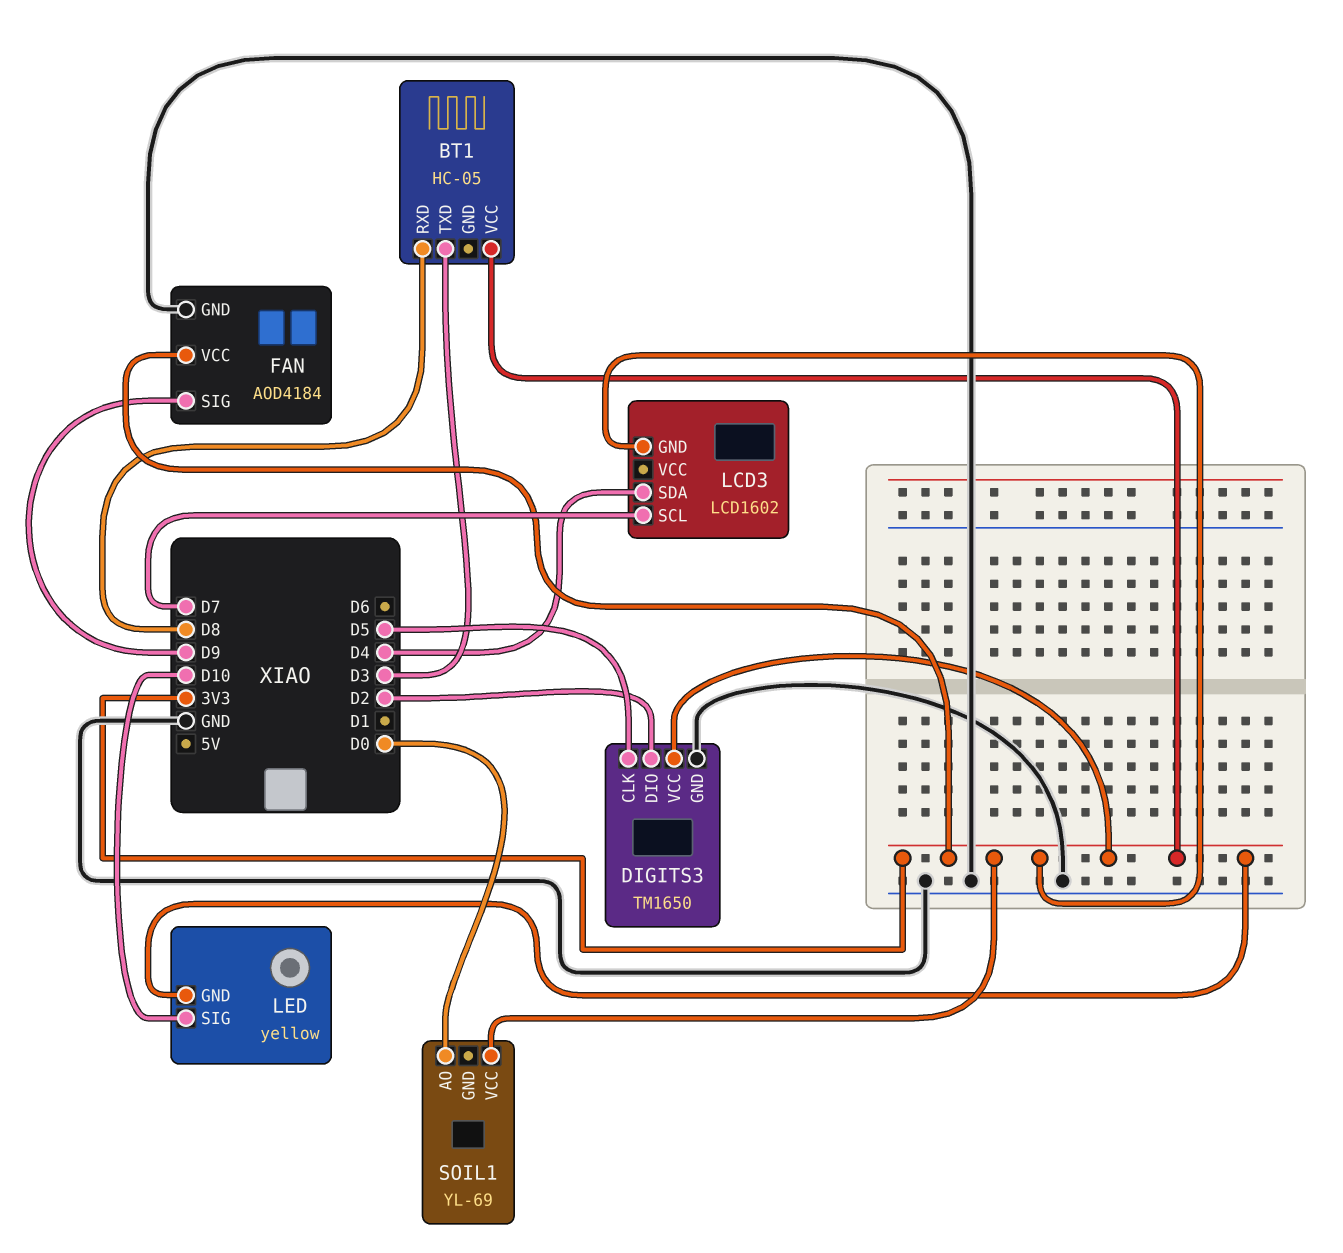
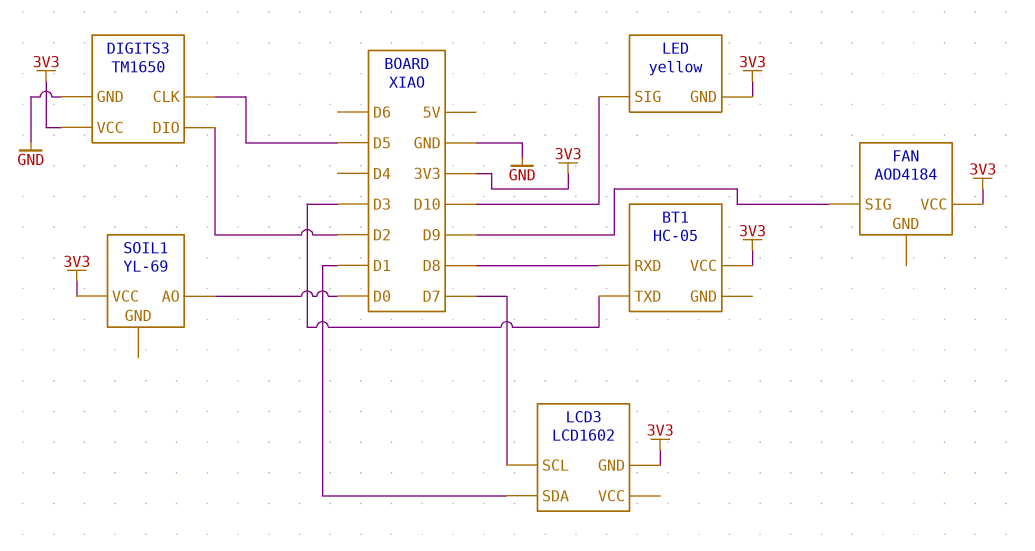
FAN pin GND: GND -> none
LCD3 pin SDA: D4 -> D1

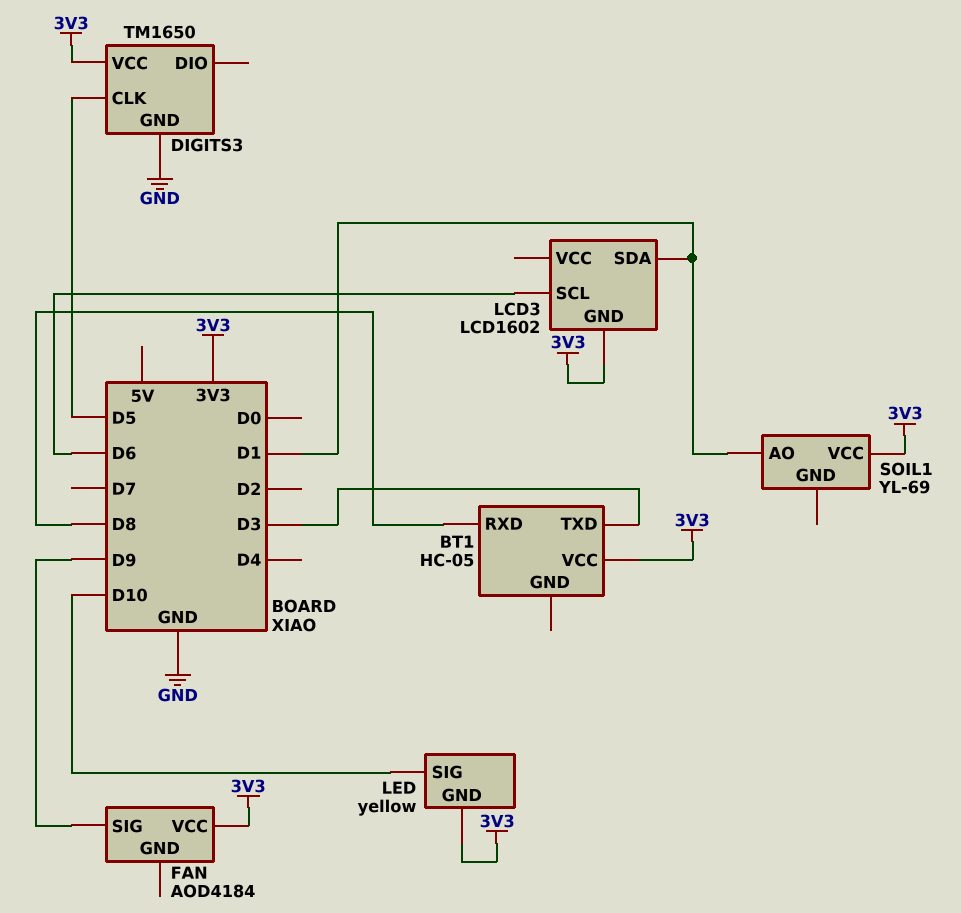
DIGITS3 pin DIO: D2 -> none
LCD3 pin SCL: D7 -> D6
SOIL1 pin AO: D0 -> D1

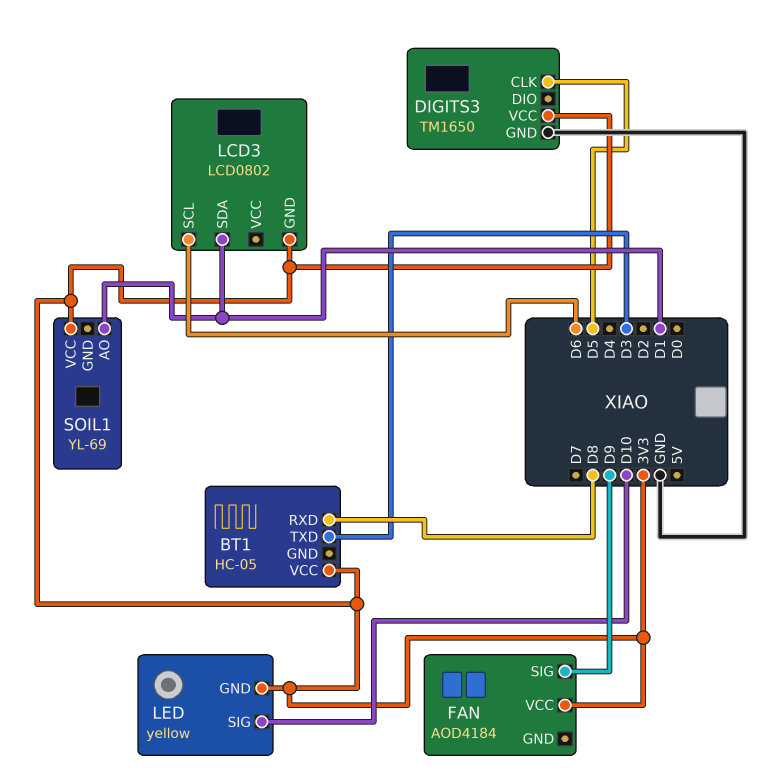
LCD3: LCD1602 -> LCD0802

